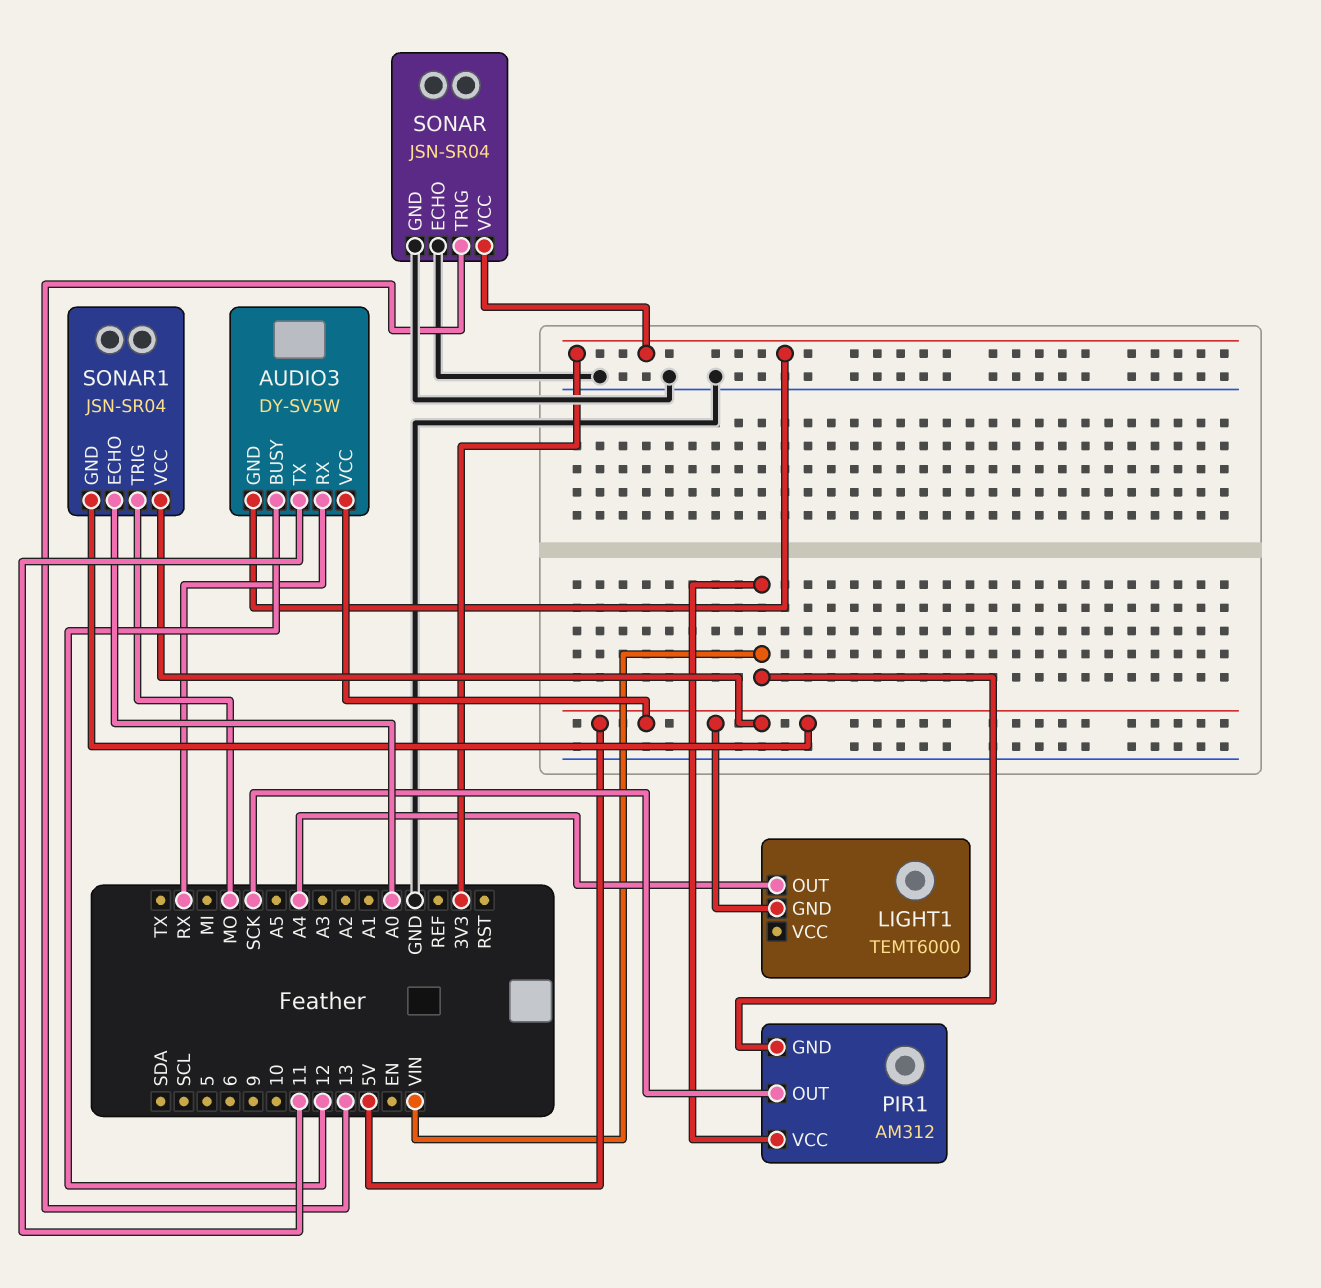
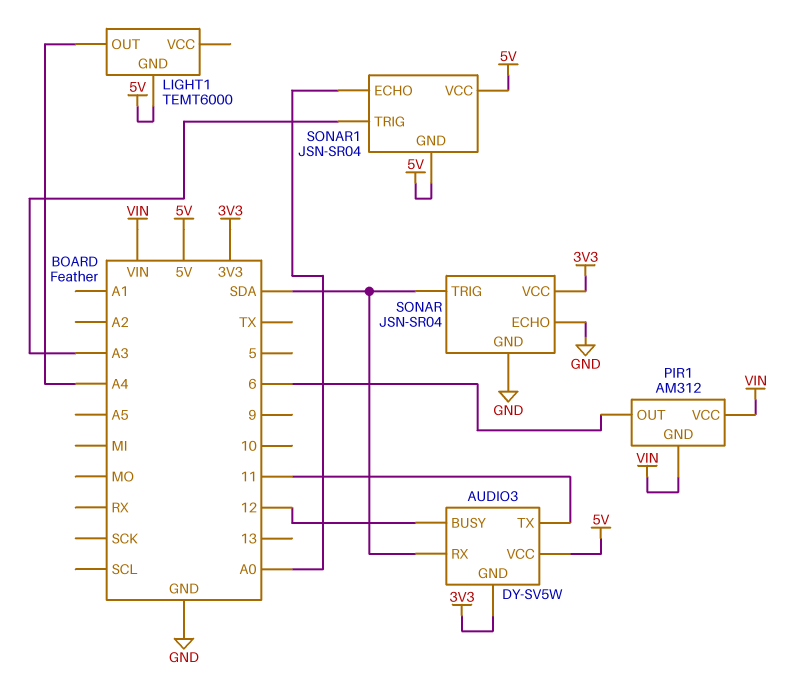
AUDIO3 pin RX: RX -> SDA
PIR1 pin OUT: SCK -> 6
SONAR pin TRIG: 13 -> SDA
SONAR1 pin TRIG: MO -> A3

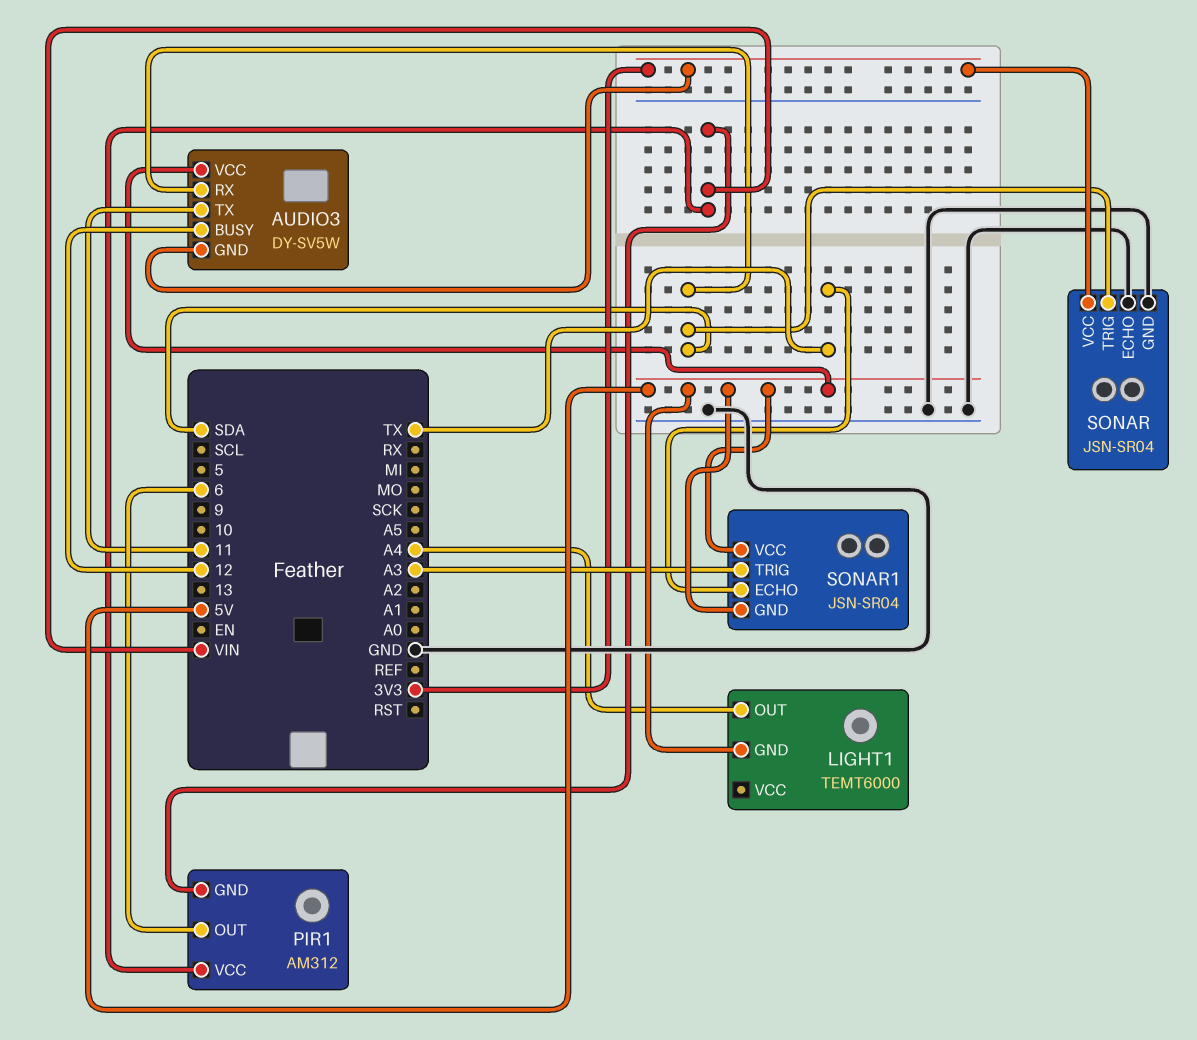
SONAR1 pin ECHO: A0 -> TX

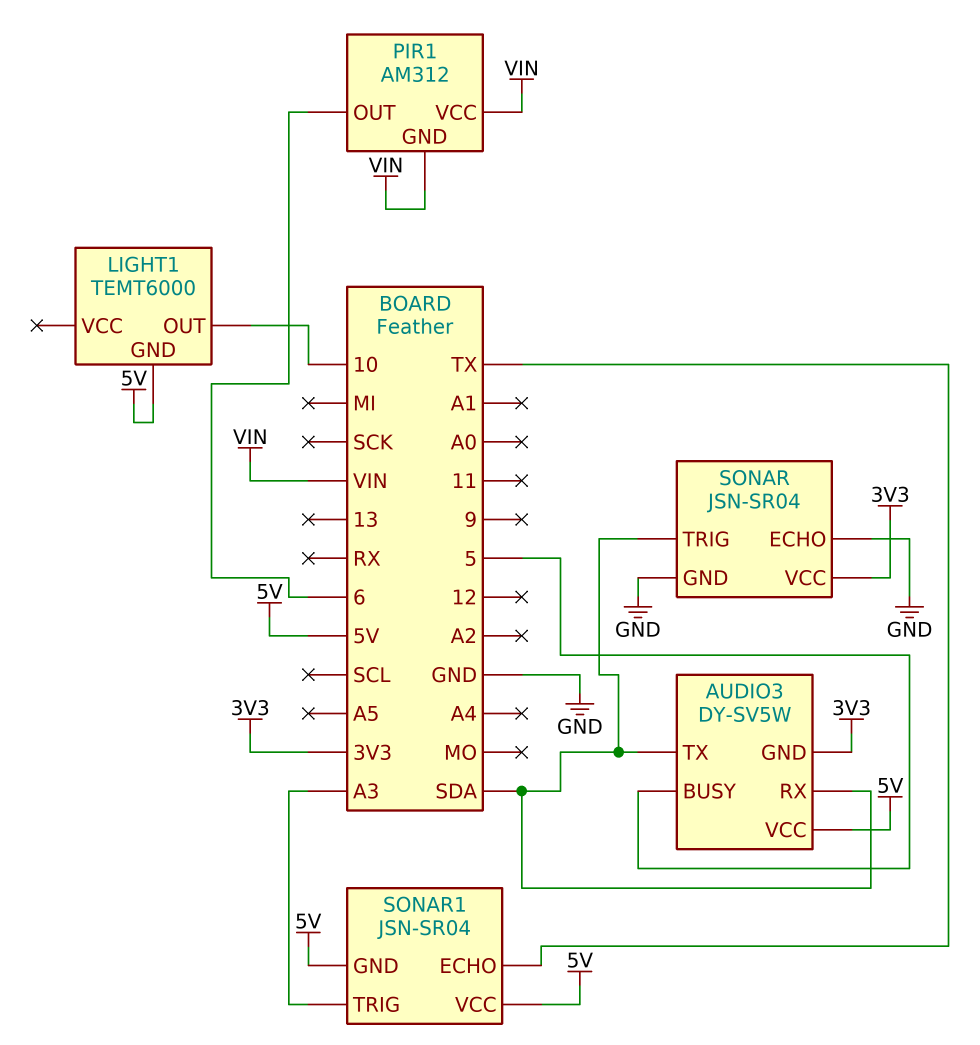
AUDIO3 pin BUSY: 12 -> 5
AUDIO3 pin TX: 11 -> SDA
LIGHT1 pin OUT: A4 -> 10

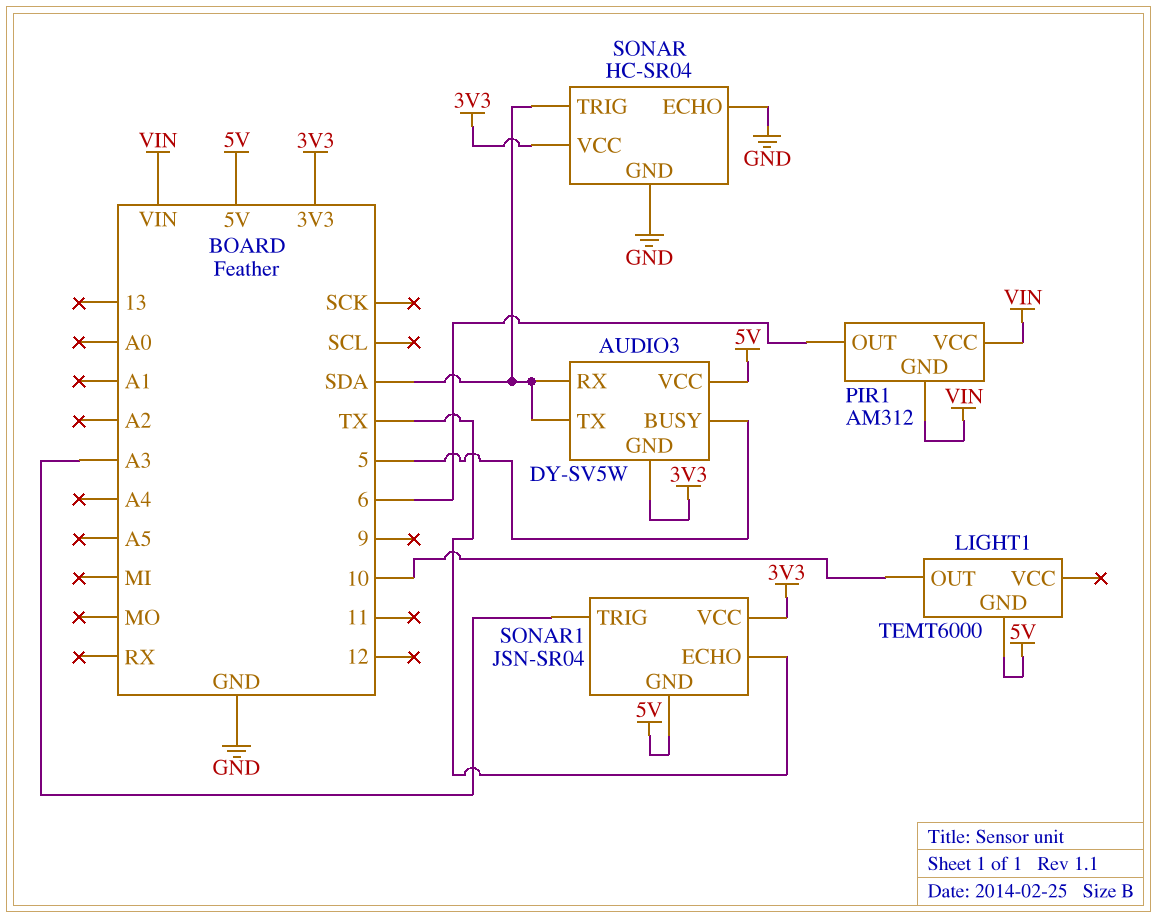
SONAR: JSN-SR04 -> HC-SR04
SONAR1 pin VCC: 5V -> 3V3

